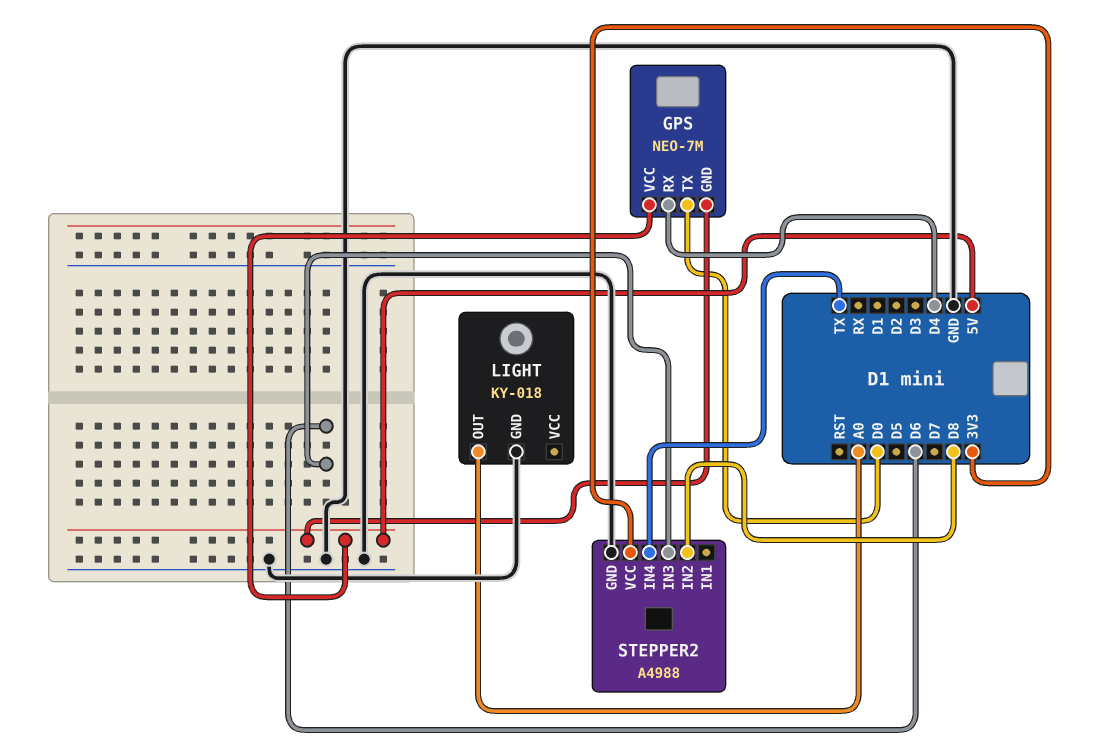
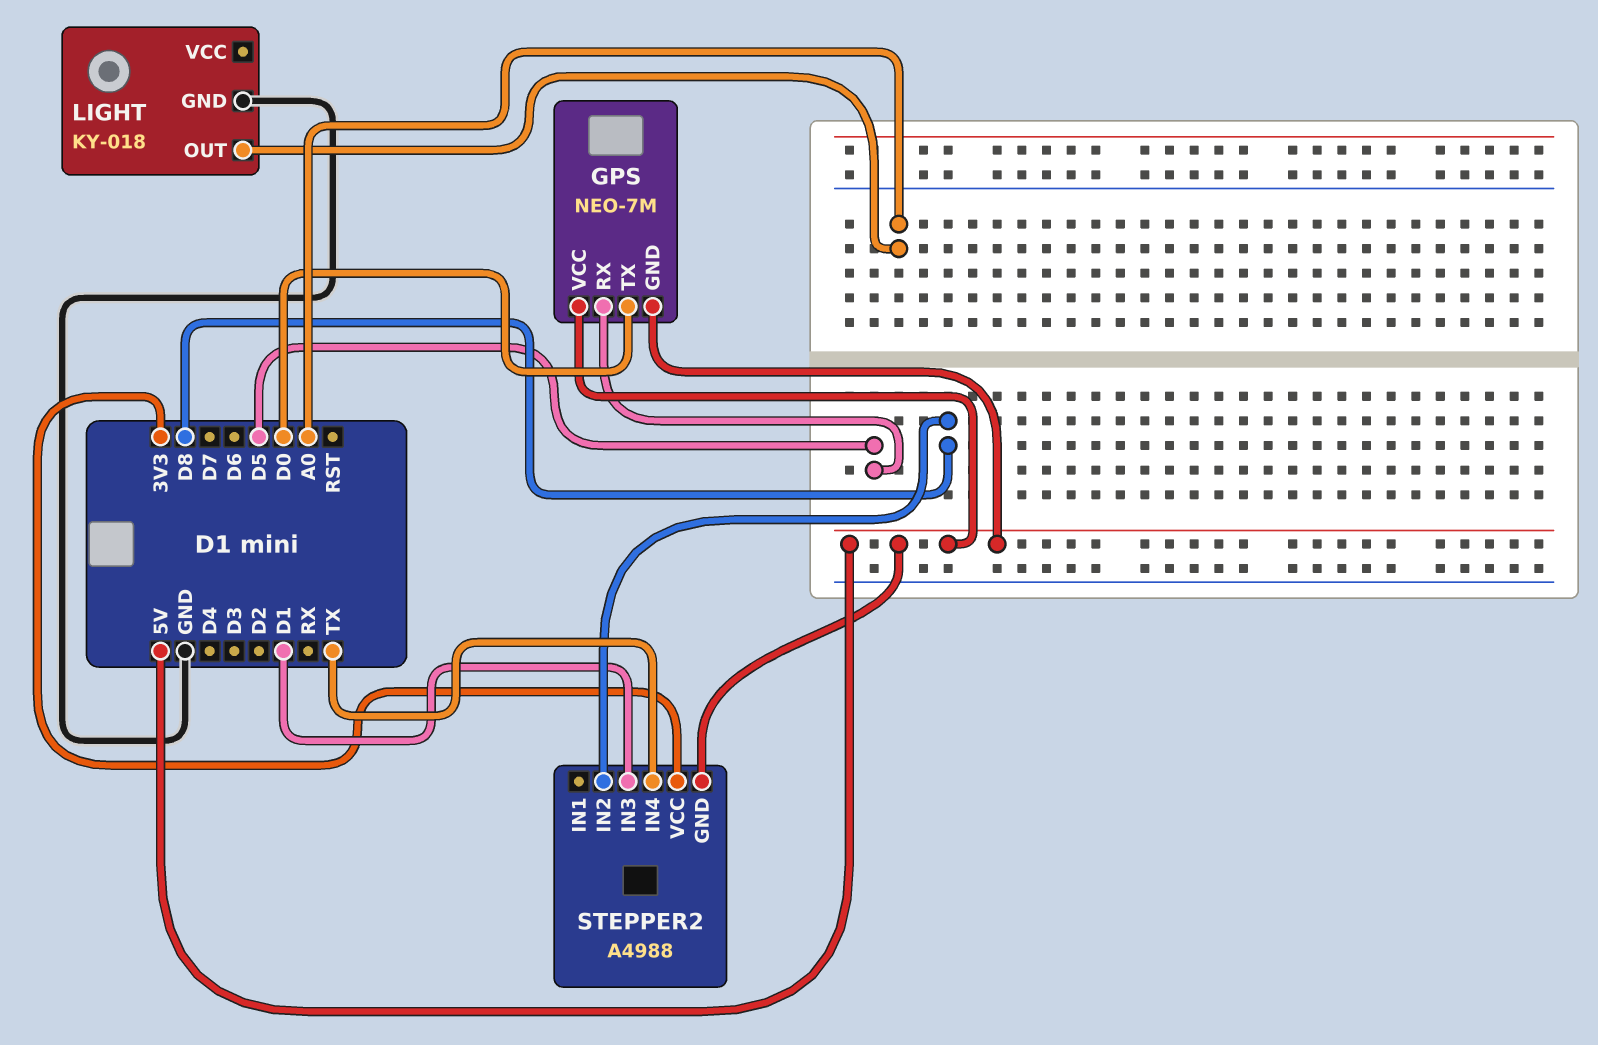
GPS pin RX: D4 -> D5
STEPPER2 pin GND: GND -> 5V
STEPPER2 pin IN3: D6 -> D1

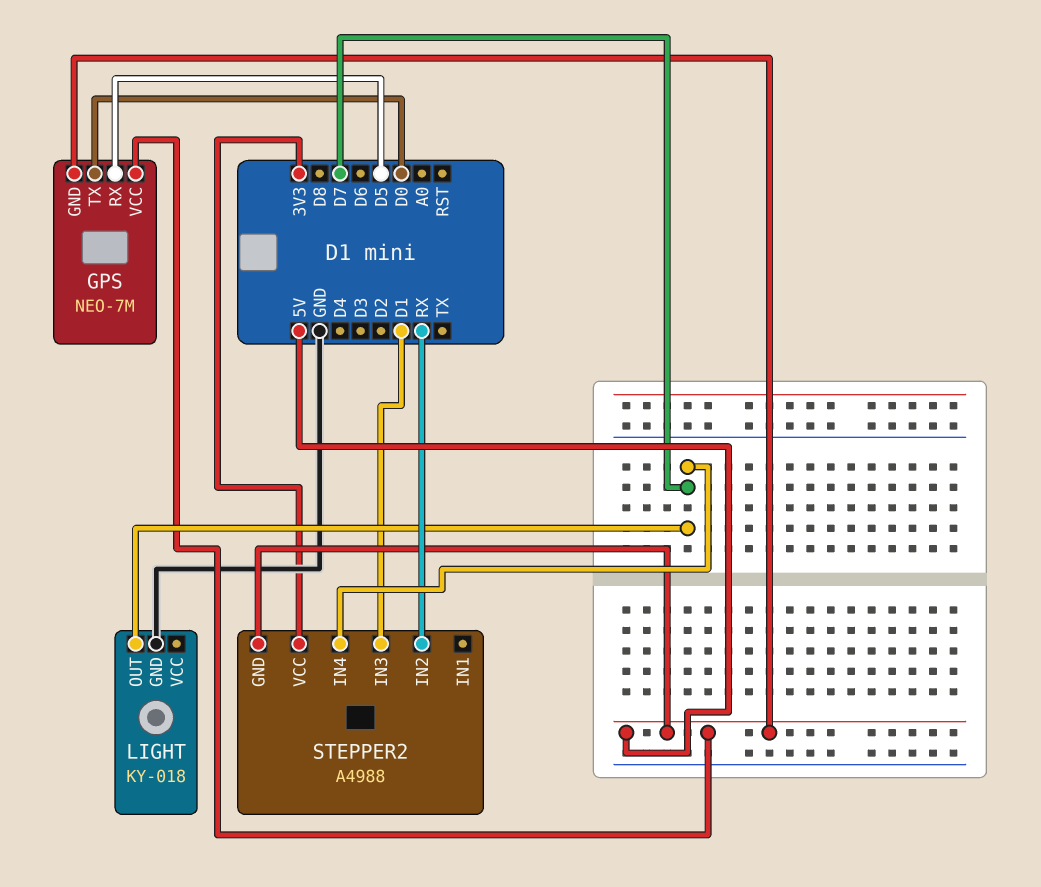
LIGHT pin OUT: A0 -> D7
STEPPER2 pin IN2: D8 -> RX
STEPPER2 pin IN4: TX -> D7

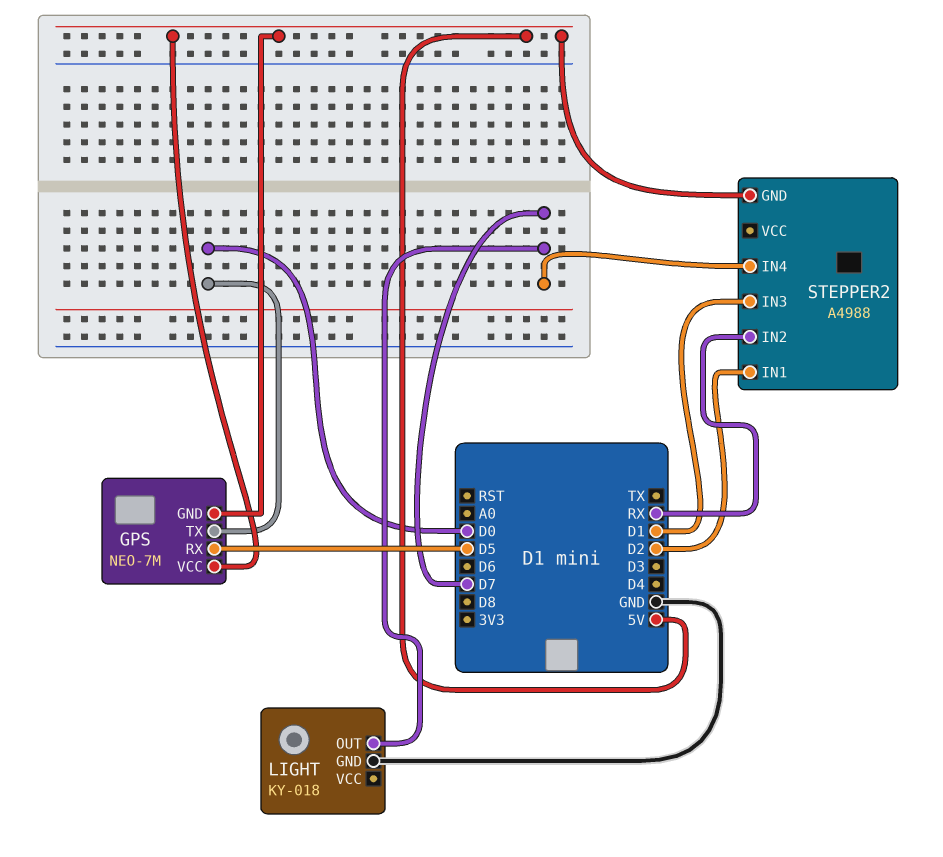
STEPPER2 pin IN1: none -> D2
STEPPER2 pin VCC: 3V3 -> none

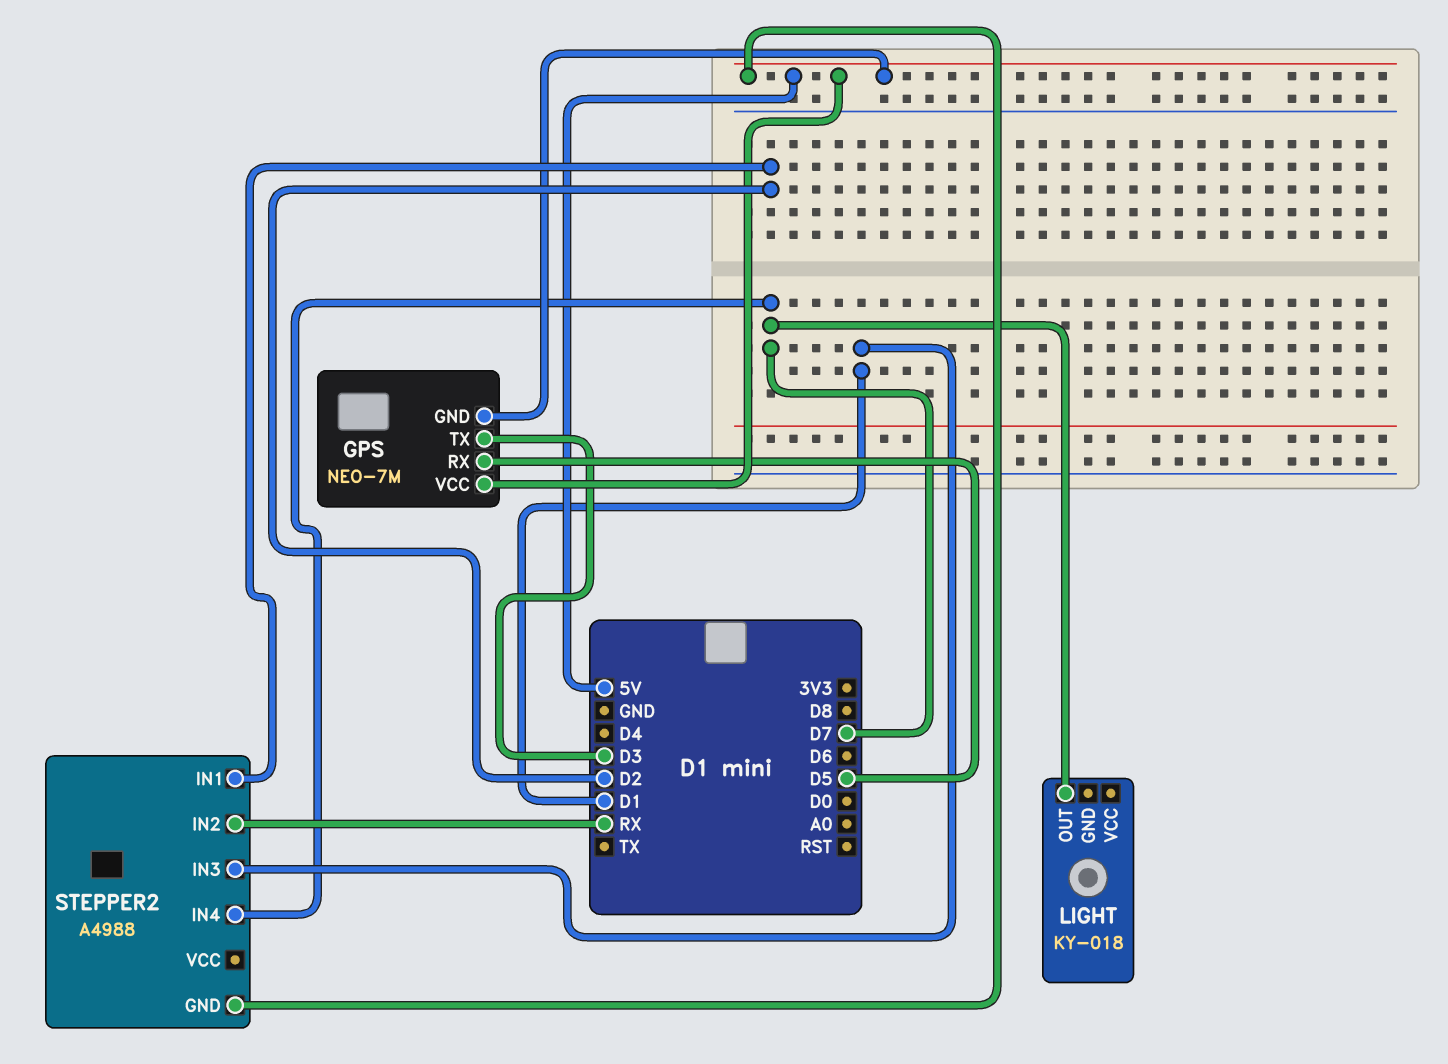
GPS pin TX: D0 -> D3
LIGHT pin GND: GND -> none

